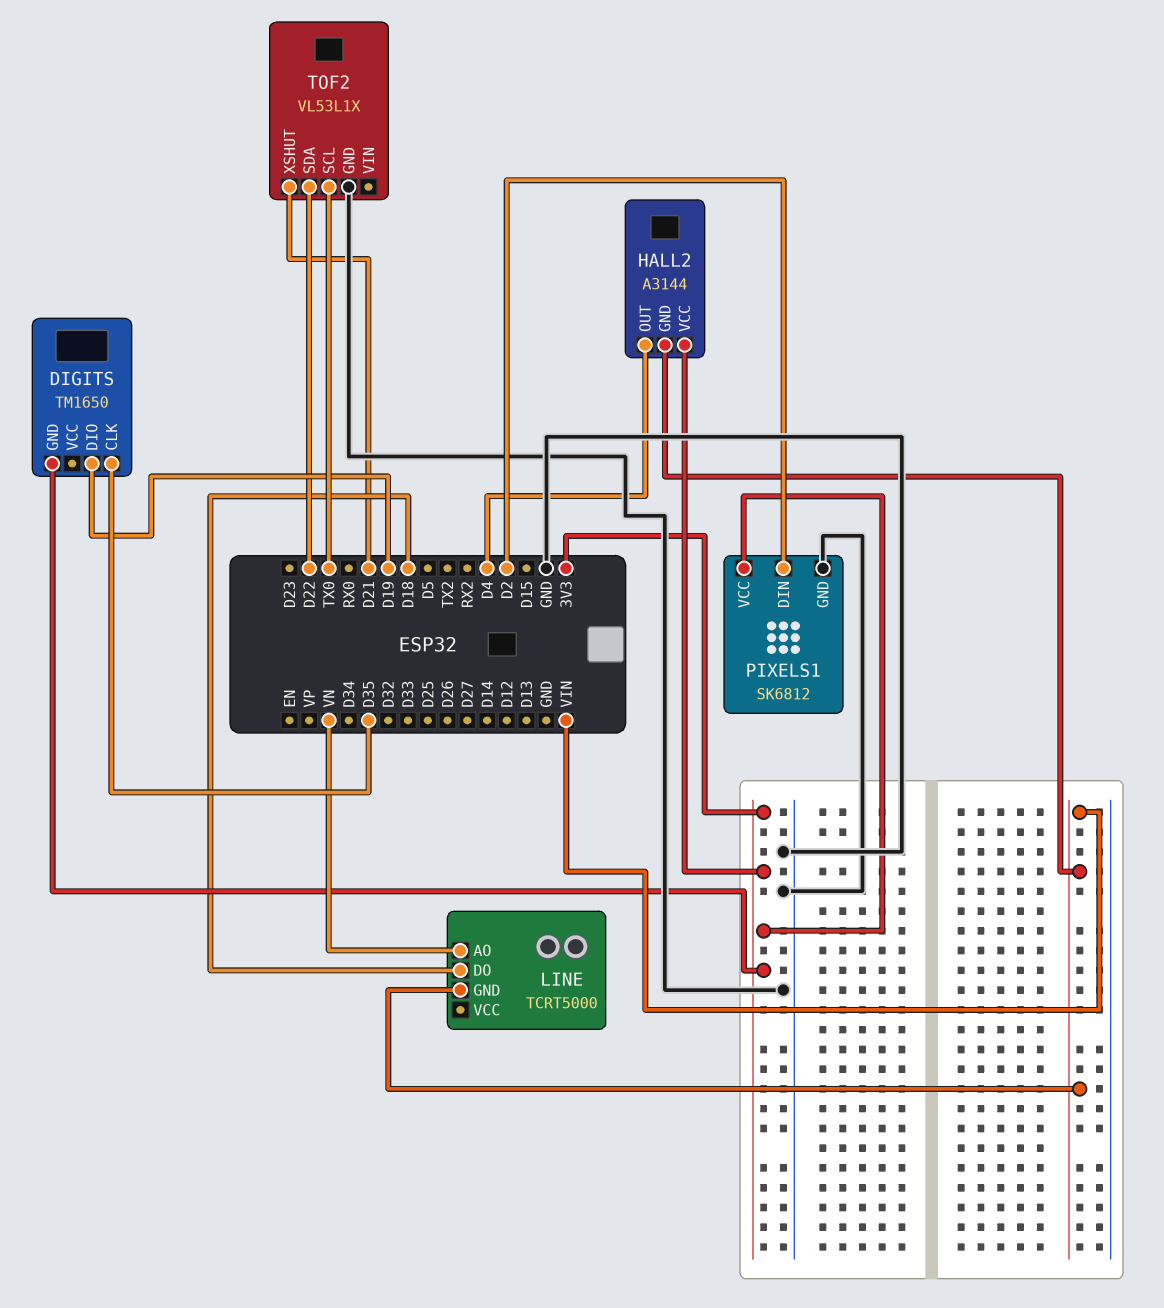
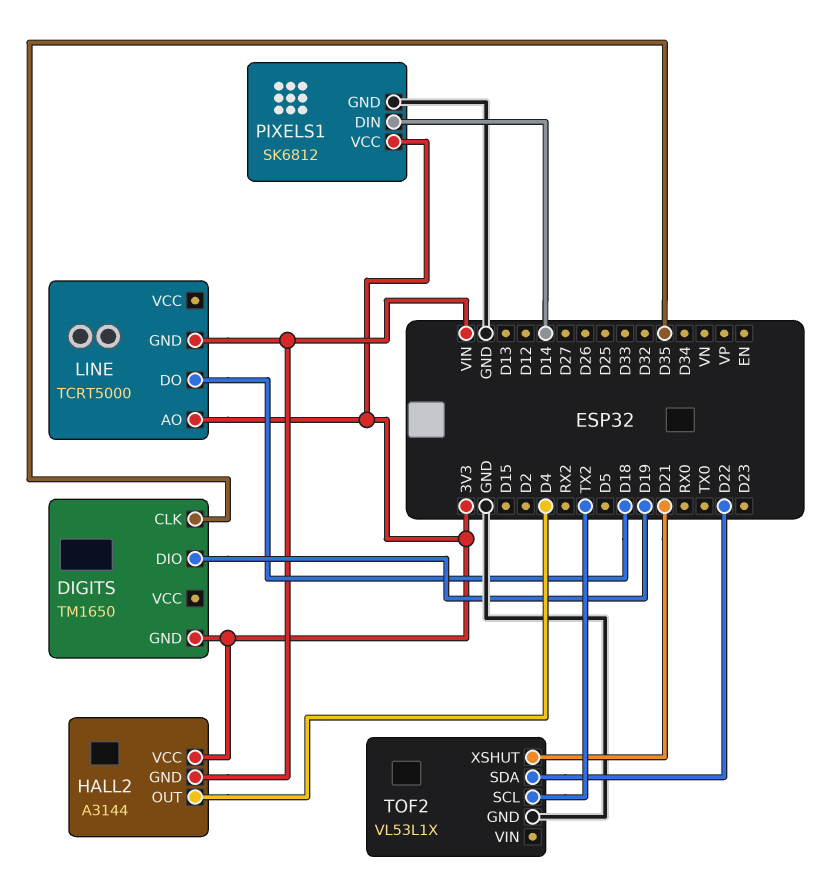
LINE pin AO: VN -> 3V3
PIXELS1 pin DIN: D2 -> D14
TOF2 pin SCL: TX0 -> TX2

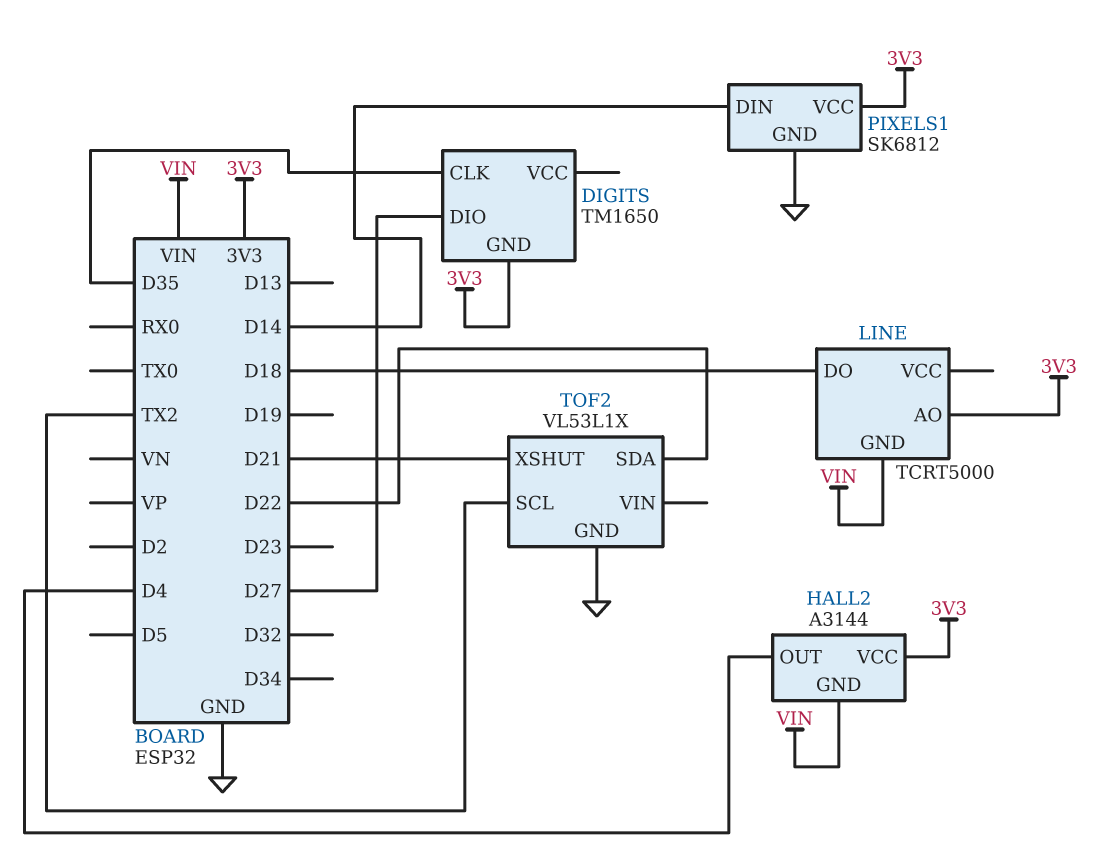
DIGITS pin DIO: D19 -> D27

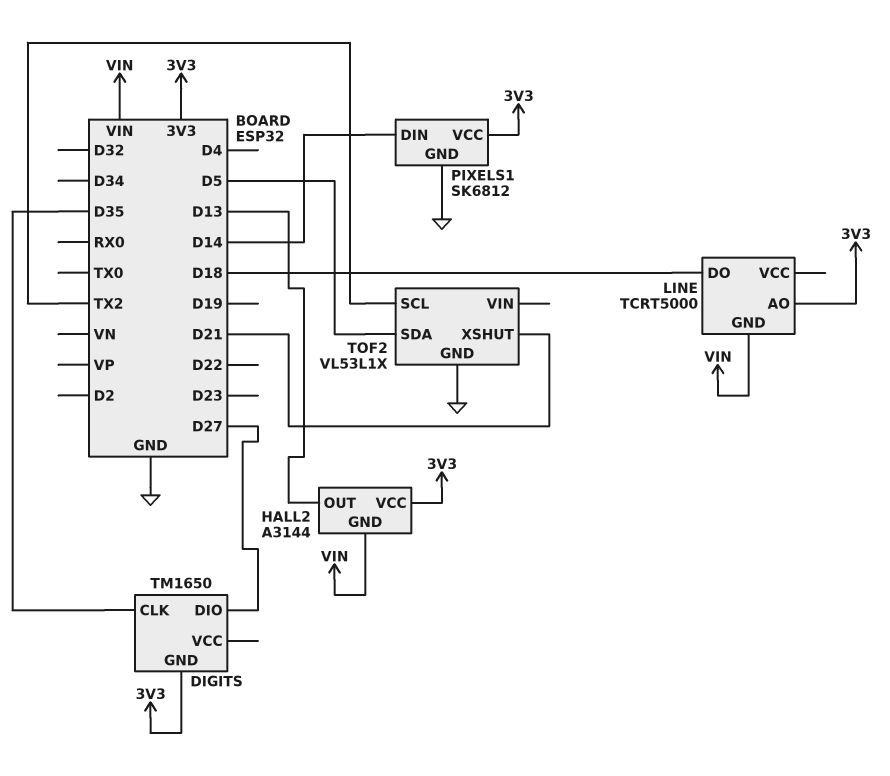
HALL2 pin OUT: D4 -> D13
TOF2 pin SDA: D22 -> D5

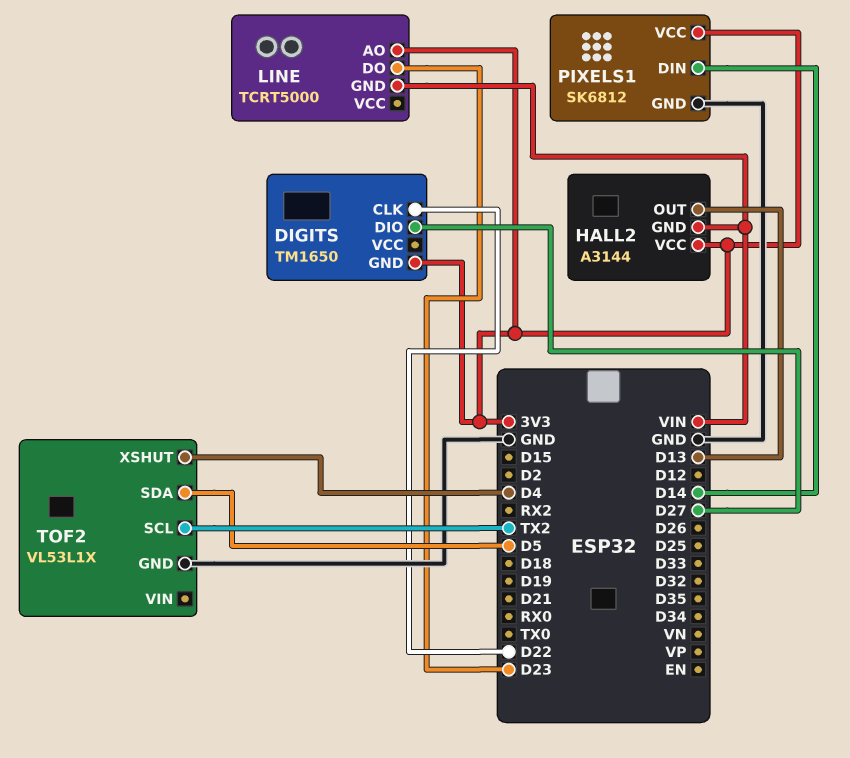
DIGITS pin CLK: D35 -> D22
LINE pin DO: D18 -> D23
TOF2 pin XSHUT: D21 -> D4

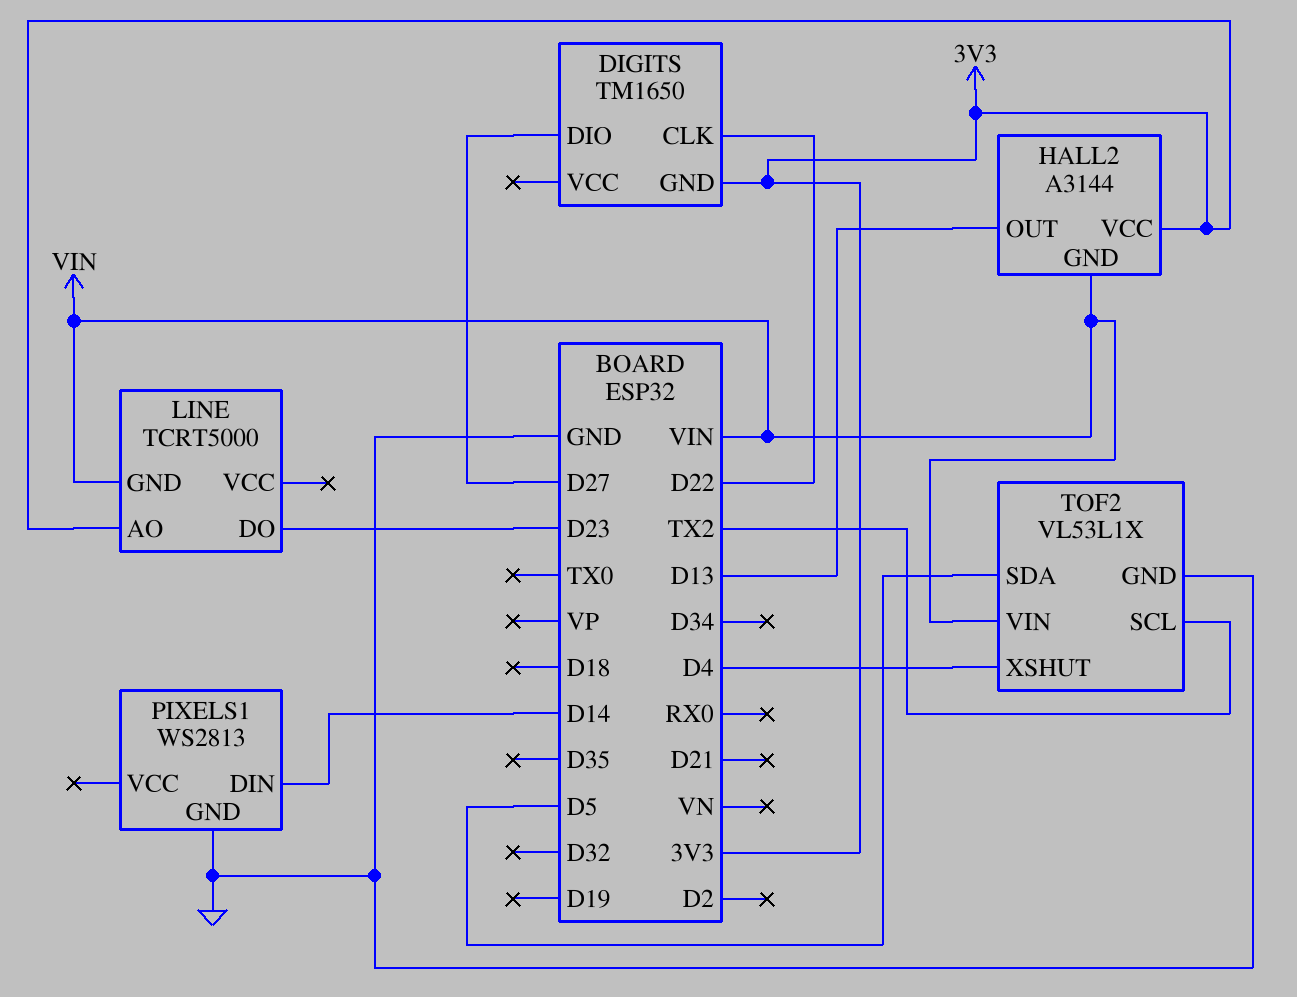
PIXELS1: SK6812 -> WS2813
PIXELS1 pin VCC: 3V3 -> none
TOF2 pin VIN: none -> VIN

